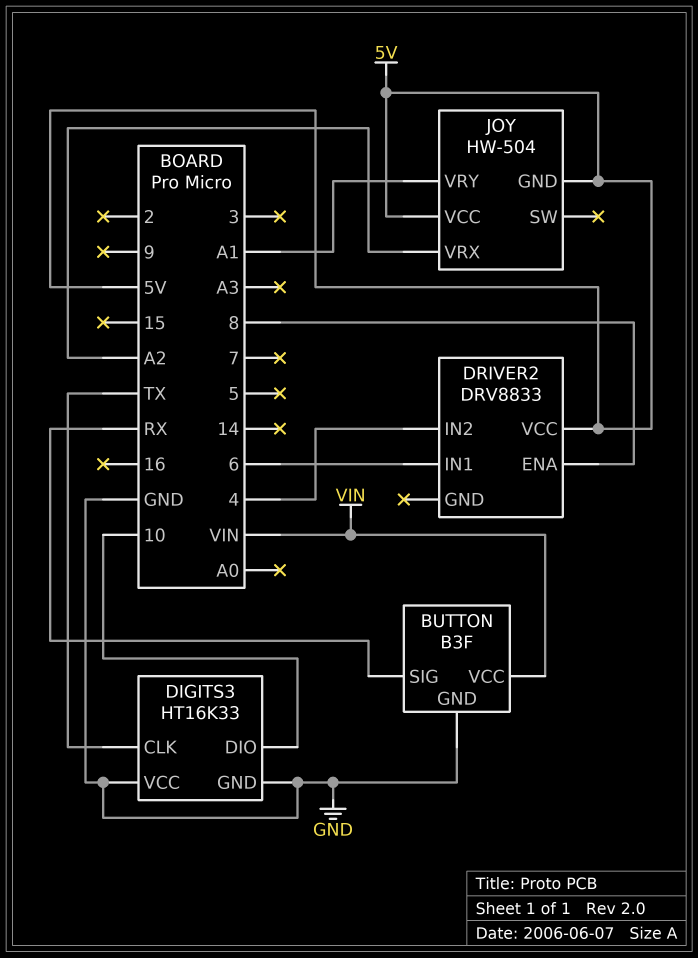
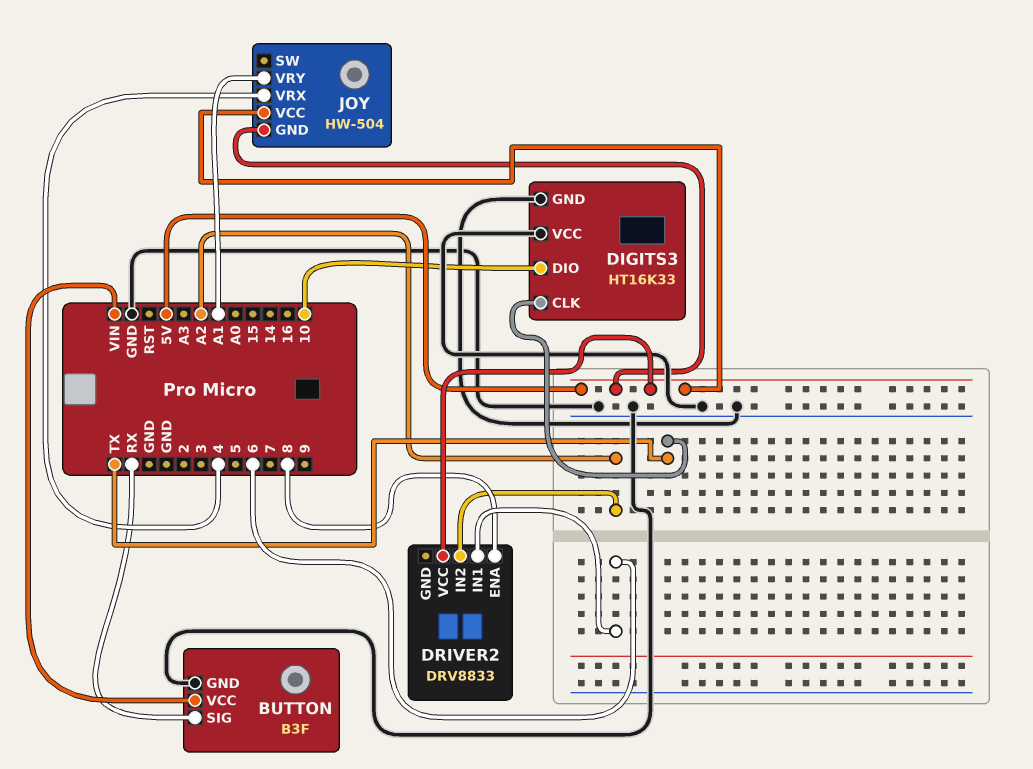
DRIVER2 pin IN2: 4 -> A2
JOY pin VRX: A2 -> 4

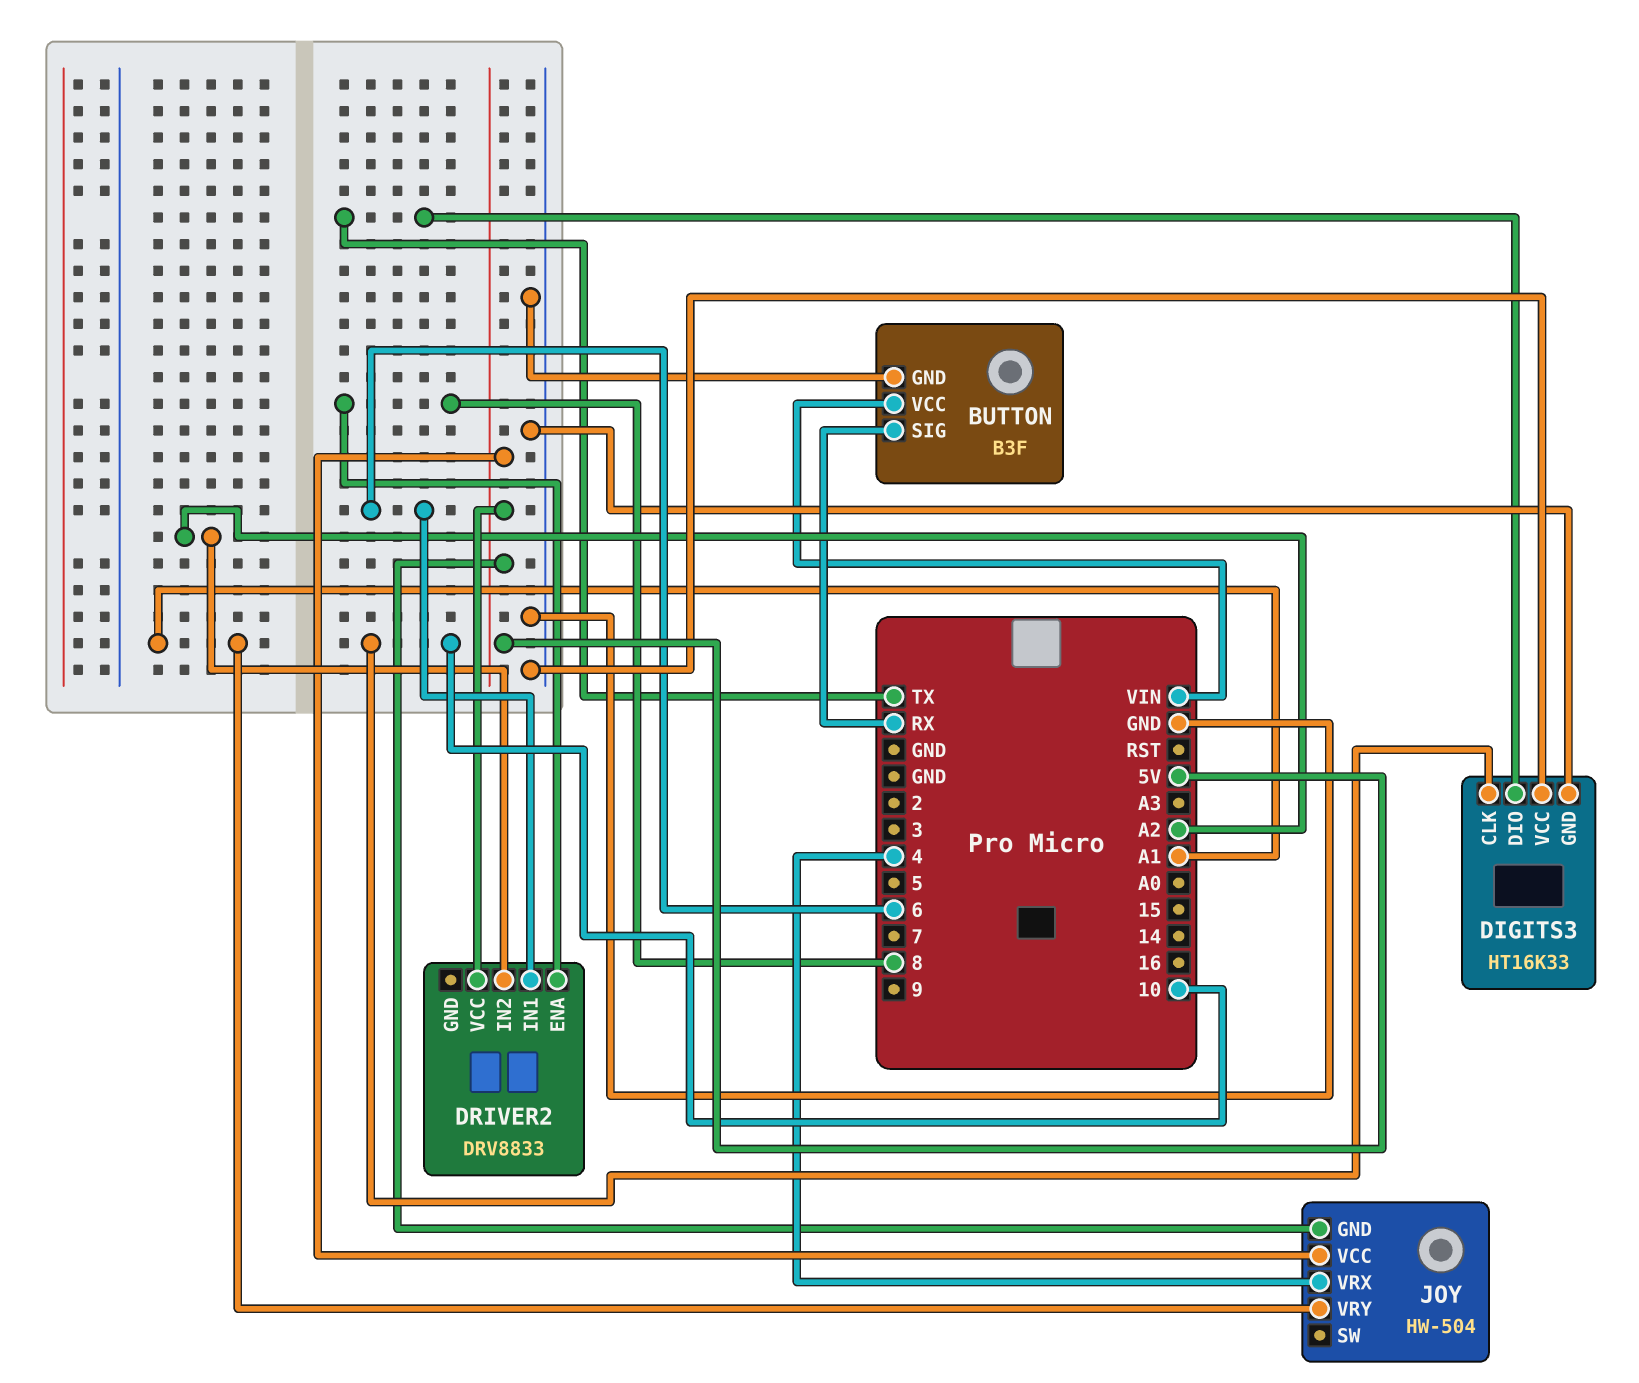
DIGITS3 pin CLK: TX -> 10
DIGITS3 pin DIO: 10 -> TX

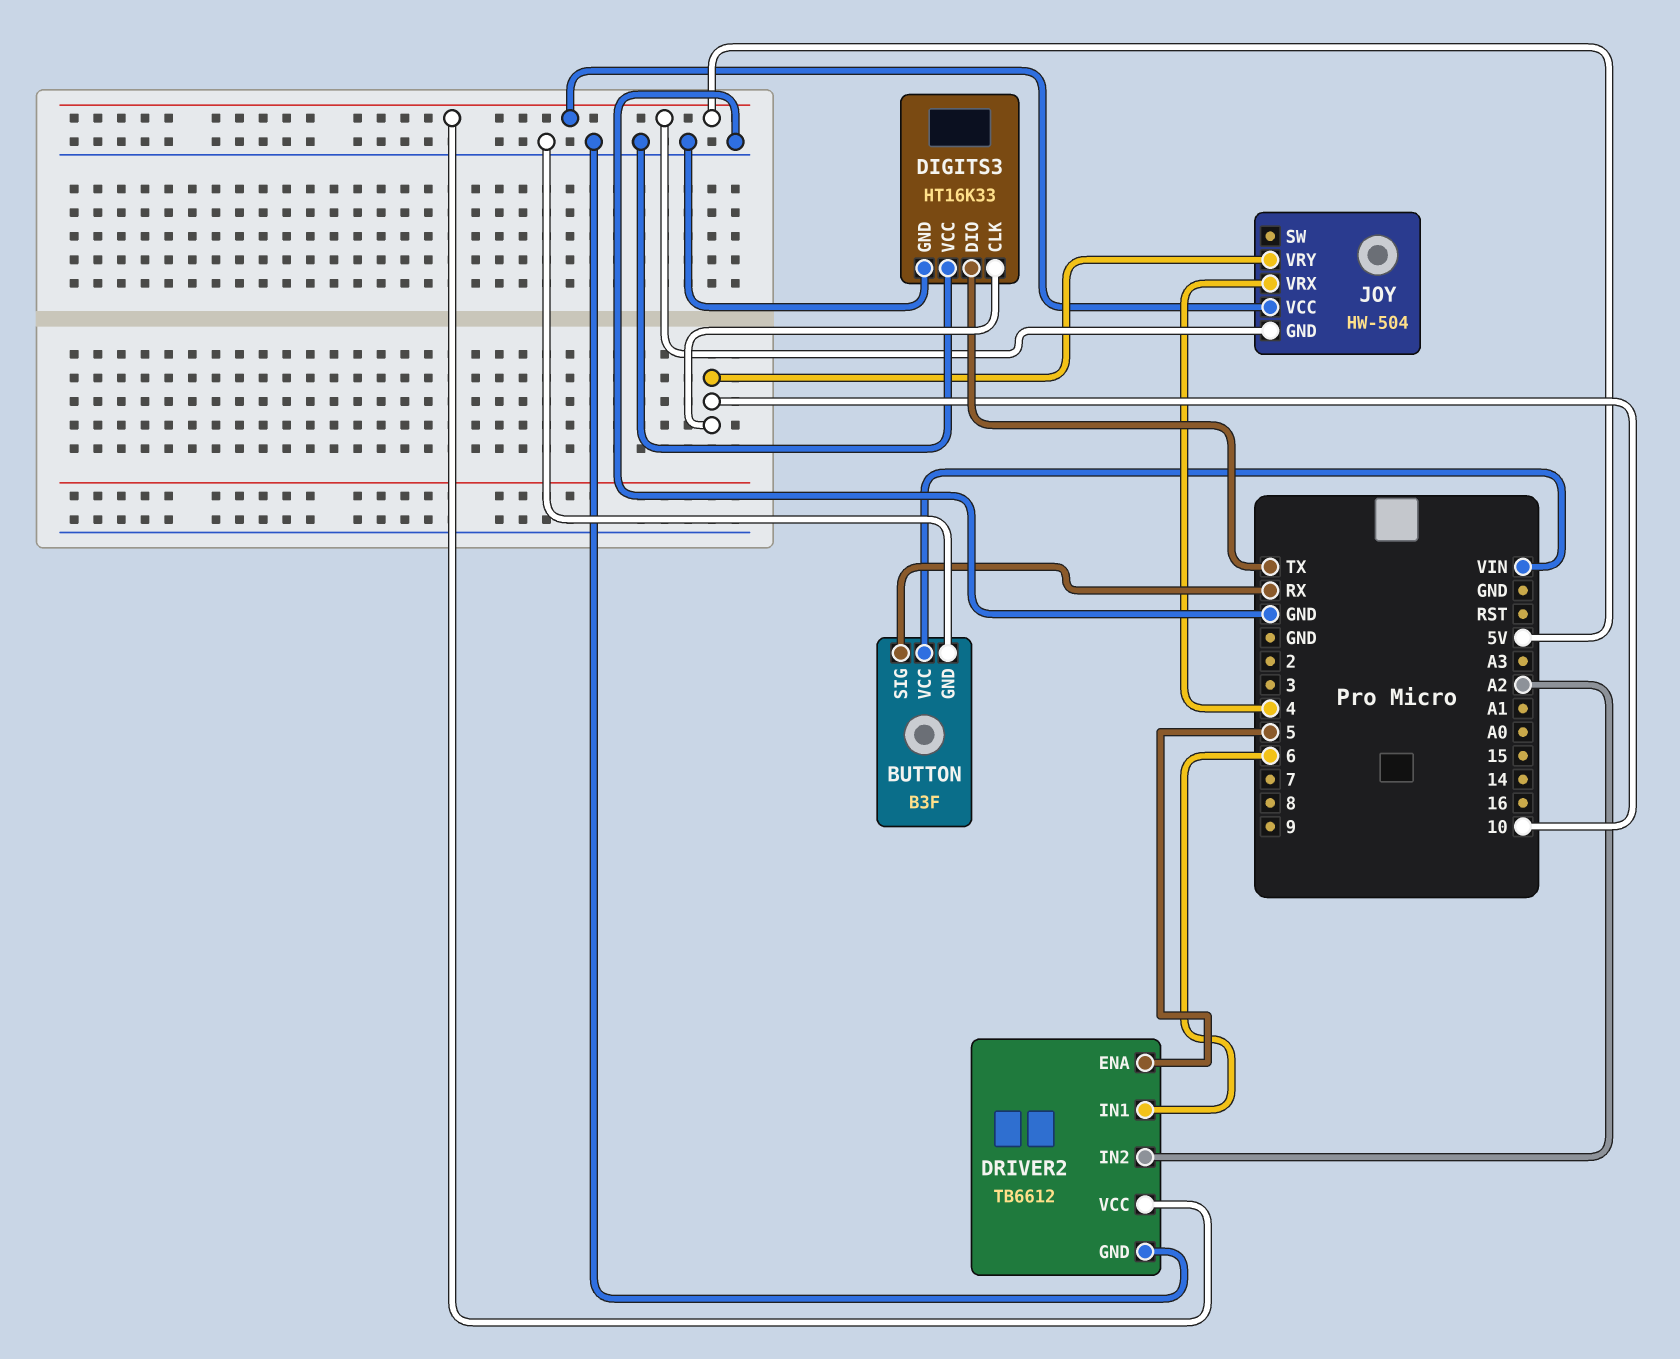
DRIVER2: DRV8833 -> TB6612
DRIVER2 pin ENA: 8 -> 5
DRIVER2 pin GND: none -> GND
JOY pin VRY: A1 -> 10

